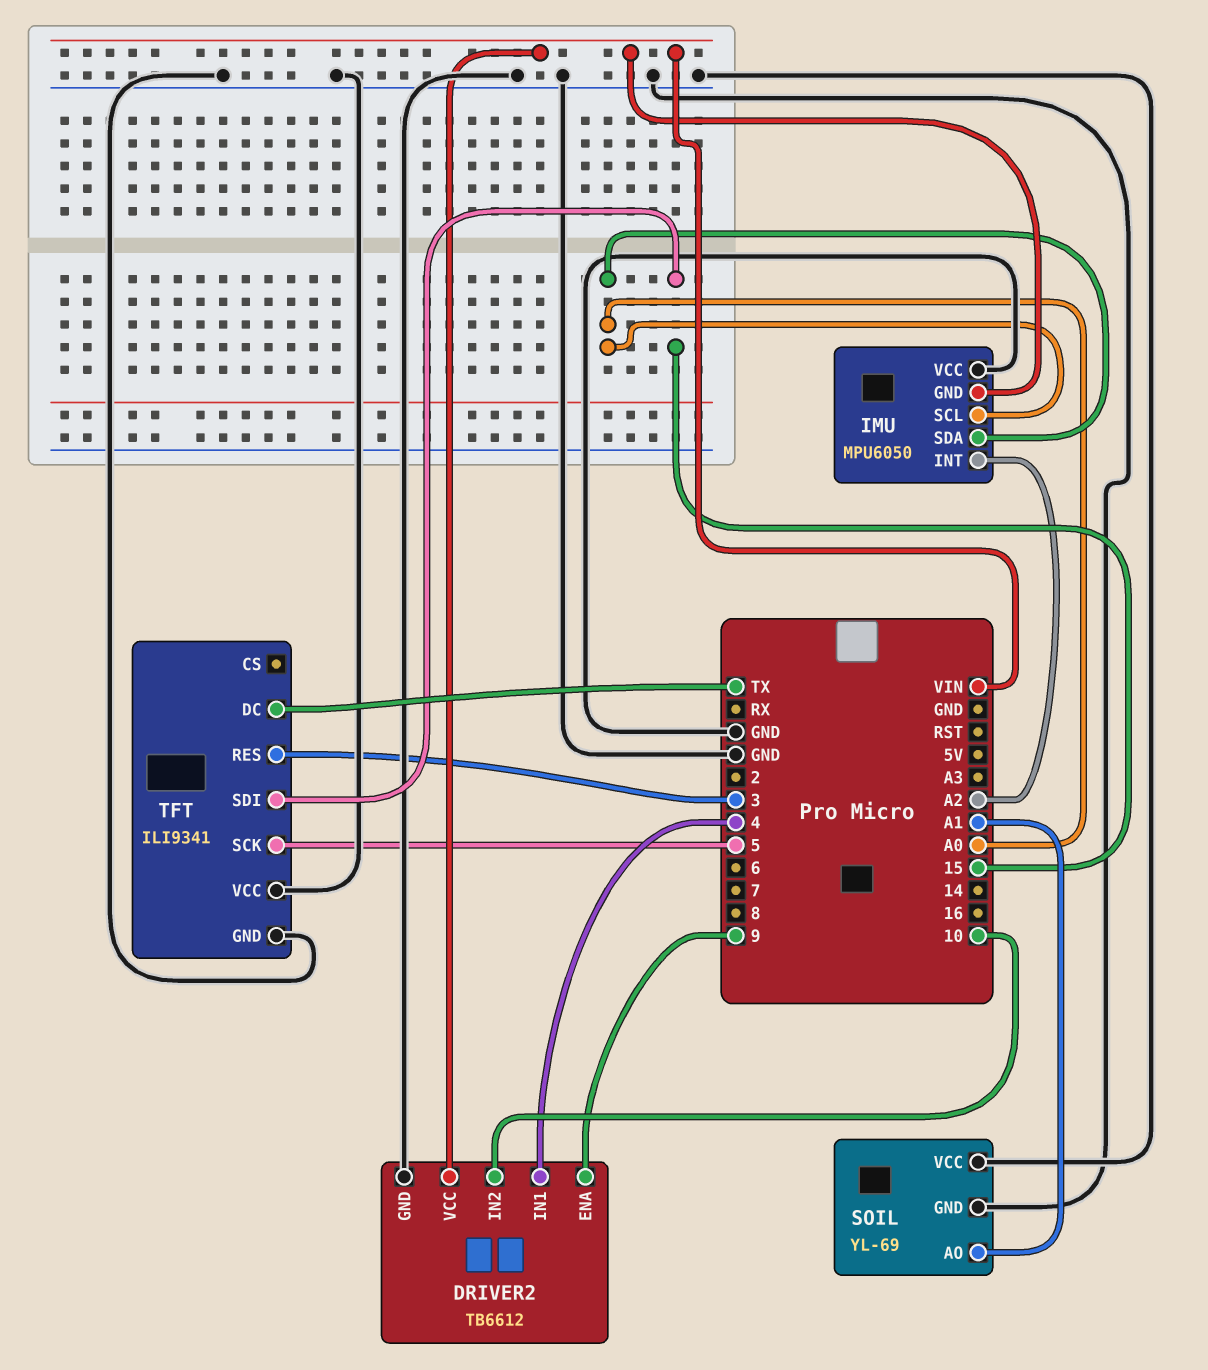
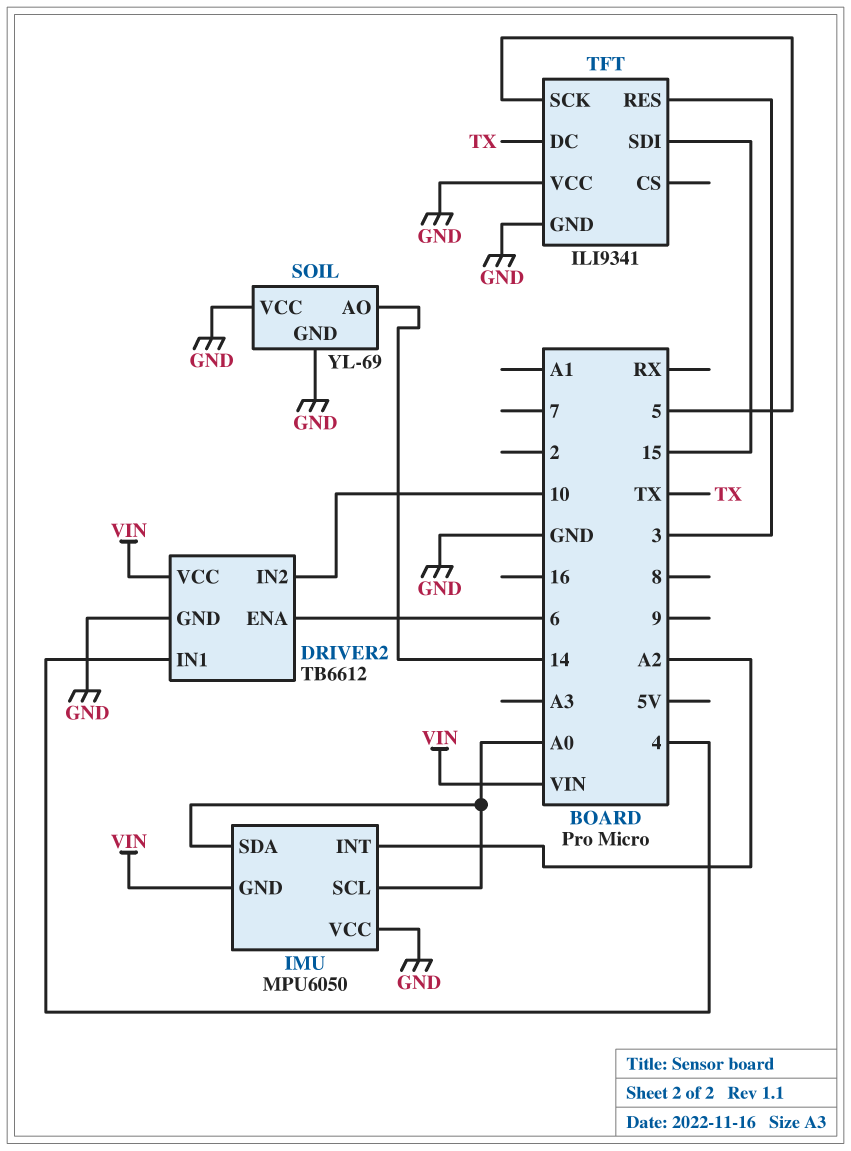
DRIVER2 pin ENA: 9 -> 6
SOIL pin AO: A1 -> 14

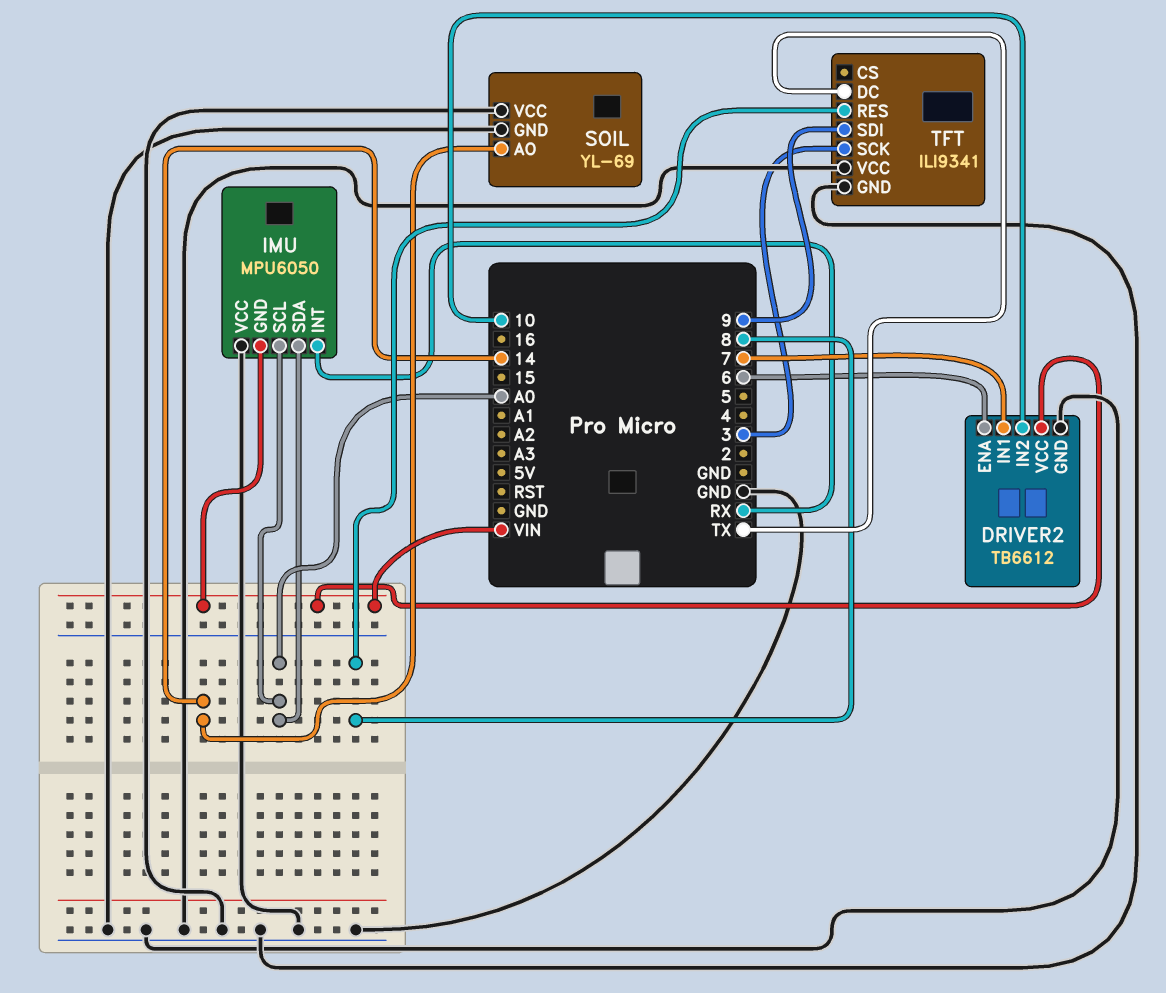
DRIVER2 pin IN1: 4 -> 7
IMU pin INT: A2 -> RX
TFT pin RES: 3 -> 8
TFT pin SCK: 5 -> 3
TFT pin SDI: 15 -> 9

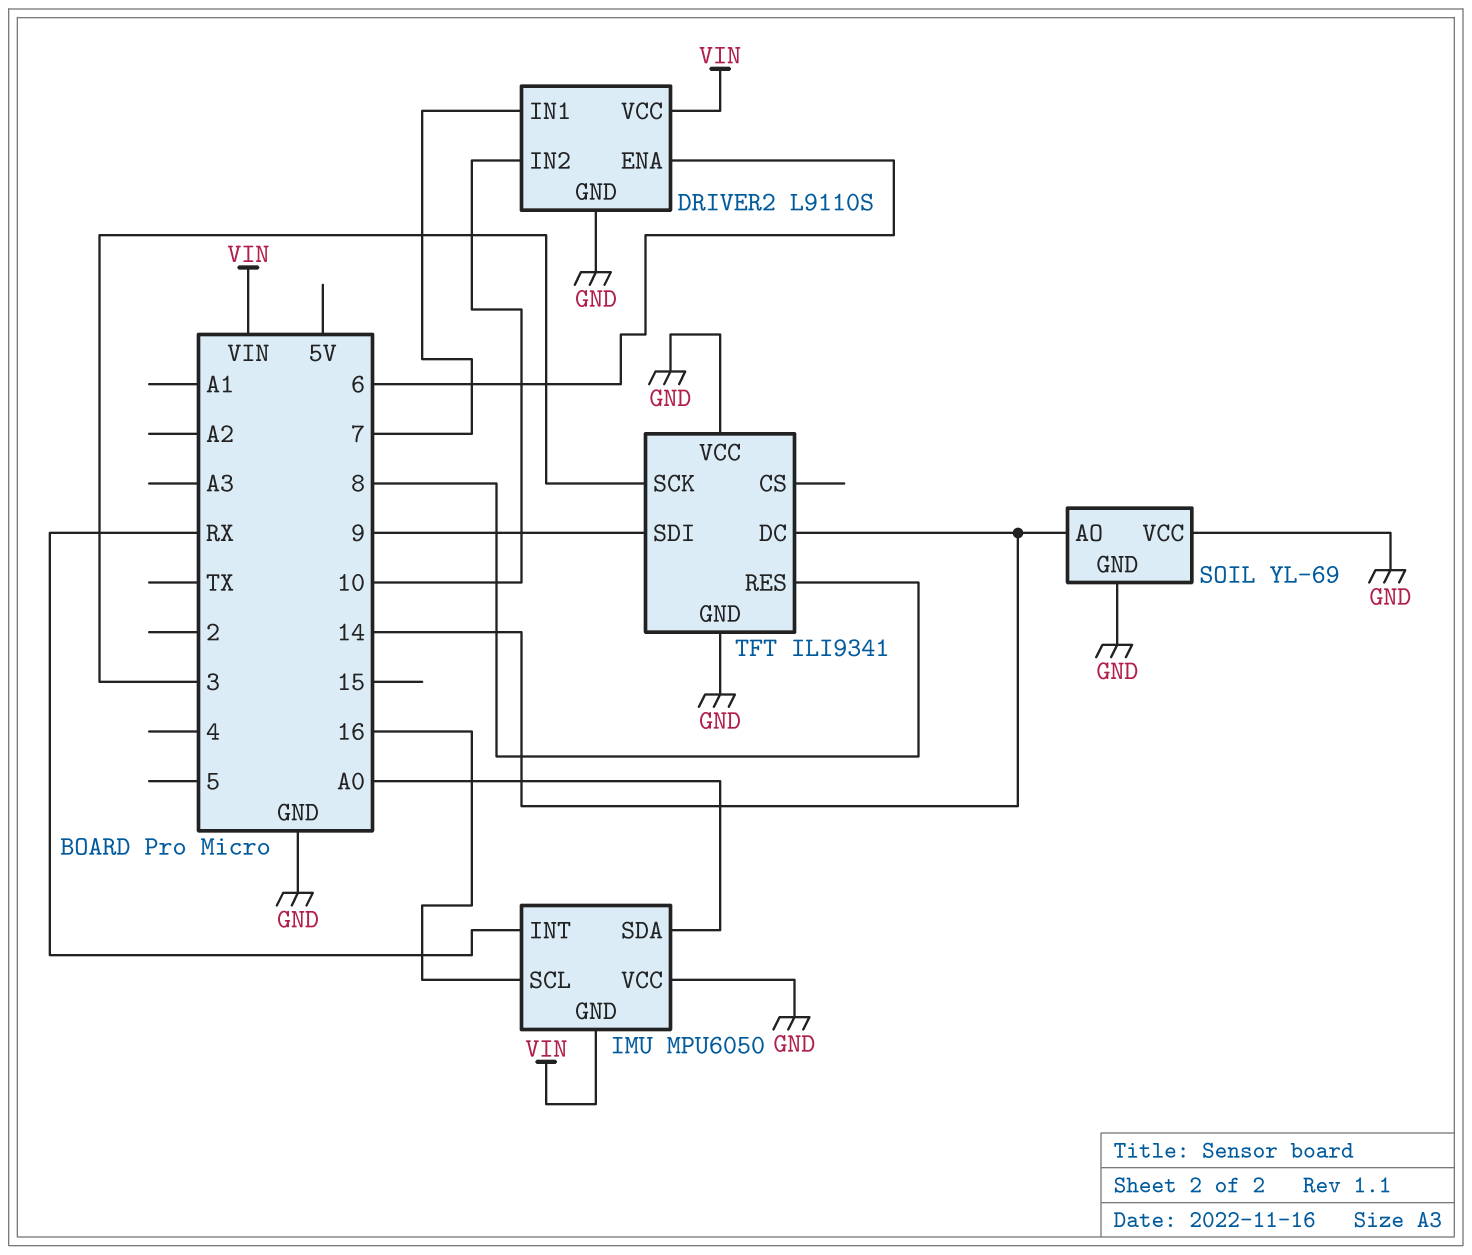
DRIVER2: TB6612 -> L9110S
IMU pin SCL: A0 -> 16
TFT pin DC: TX -> 14

